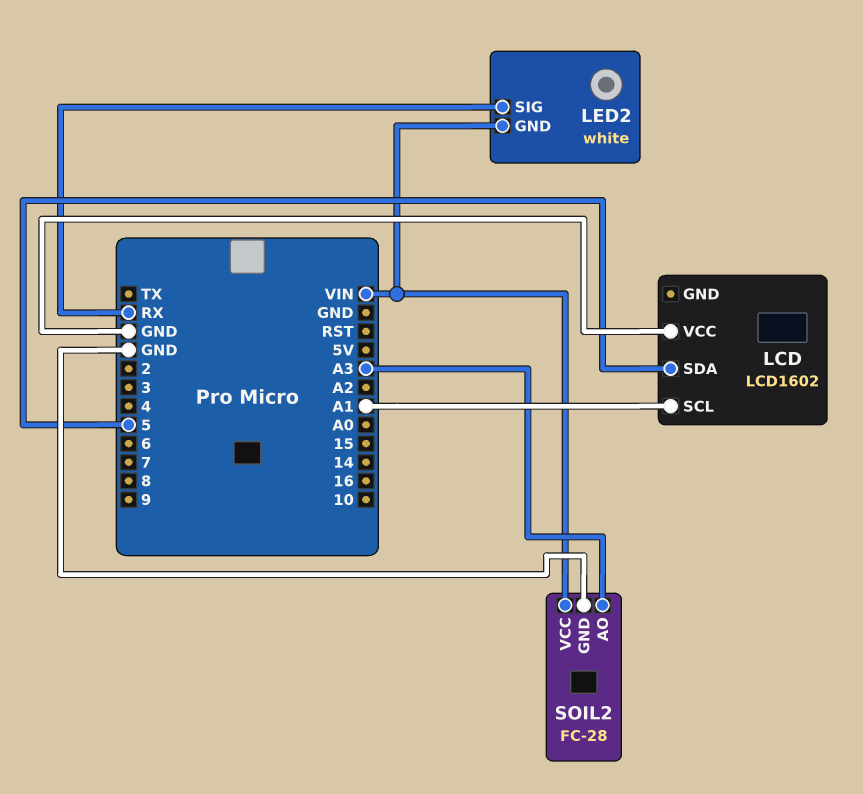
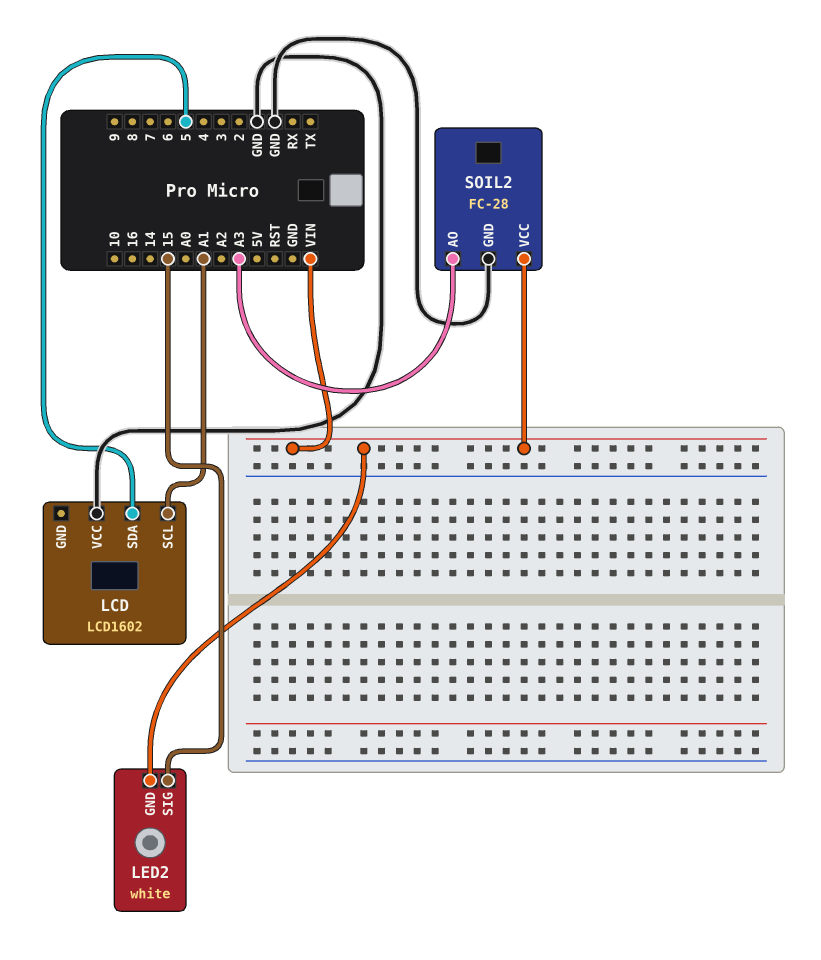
LED2 pin SIG: RX -> 15

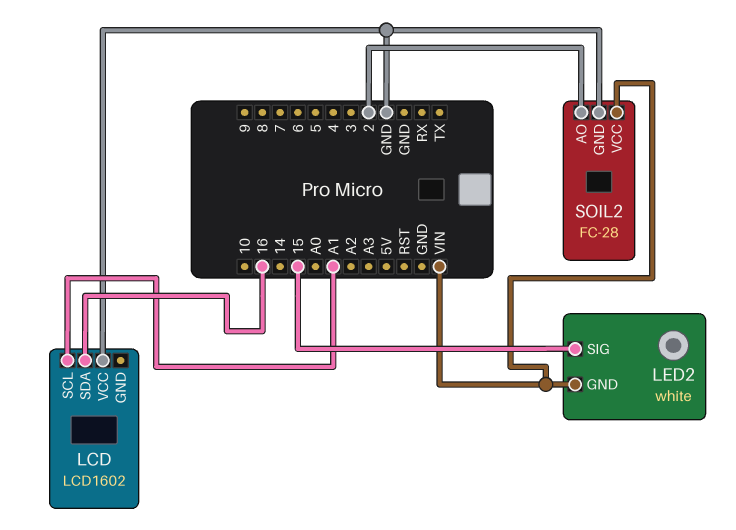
LCD pin SDA: 5 -> 16
SOIL2 pin AO: A3 -> 2

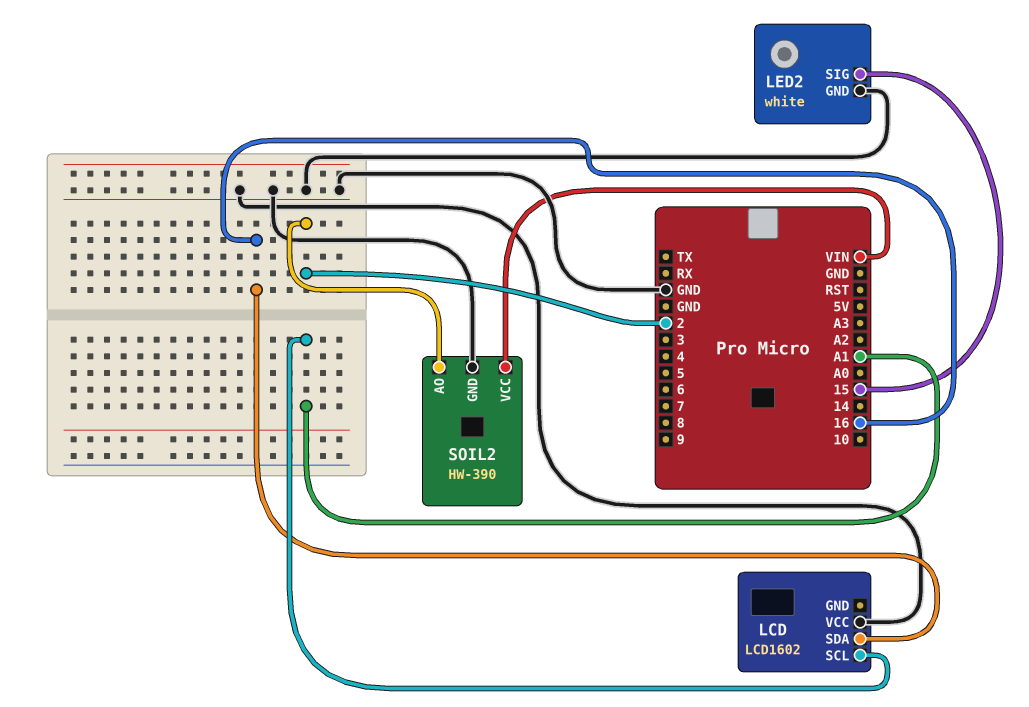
LED2 pin GND: VIN -> GND
SOIL2: FC-28 -> HW-390

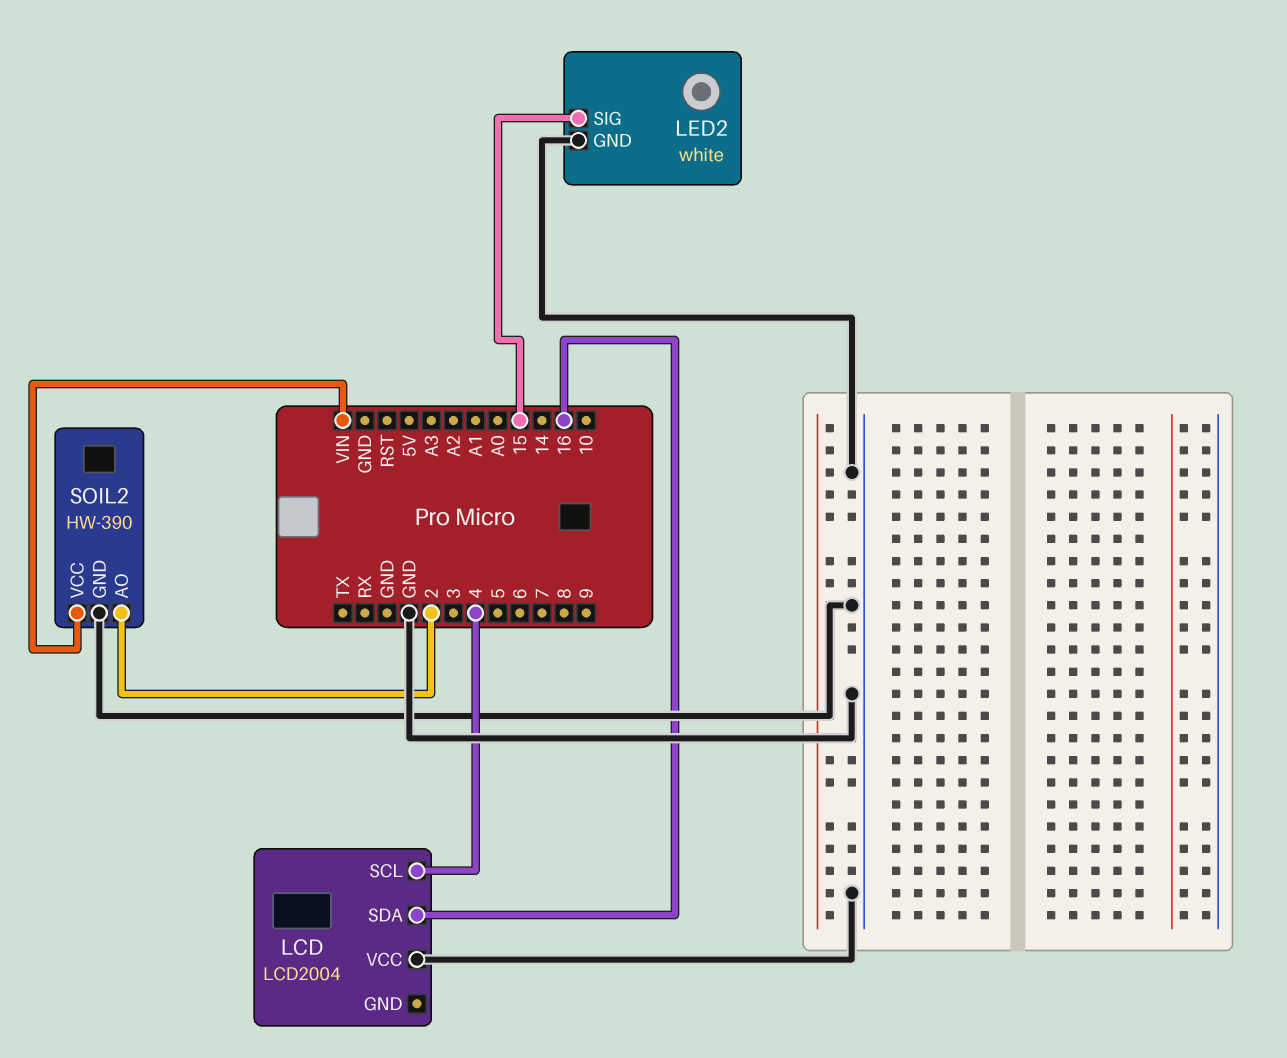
LCD: LCD1602 -> LCD2004
LCD pin SCL: A1 -> 4

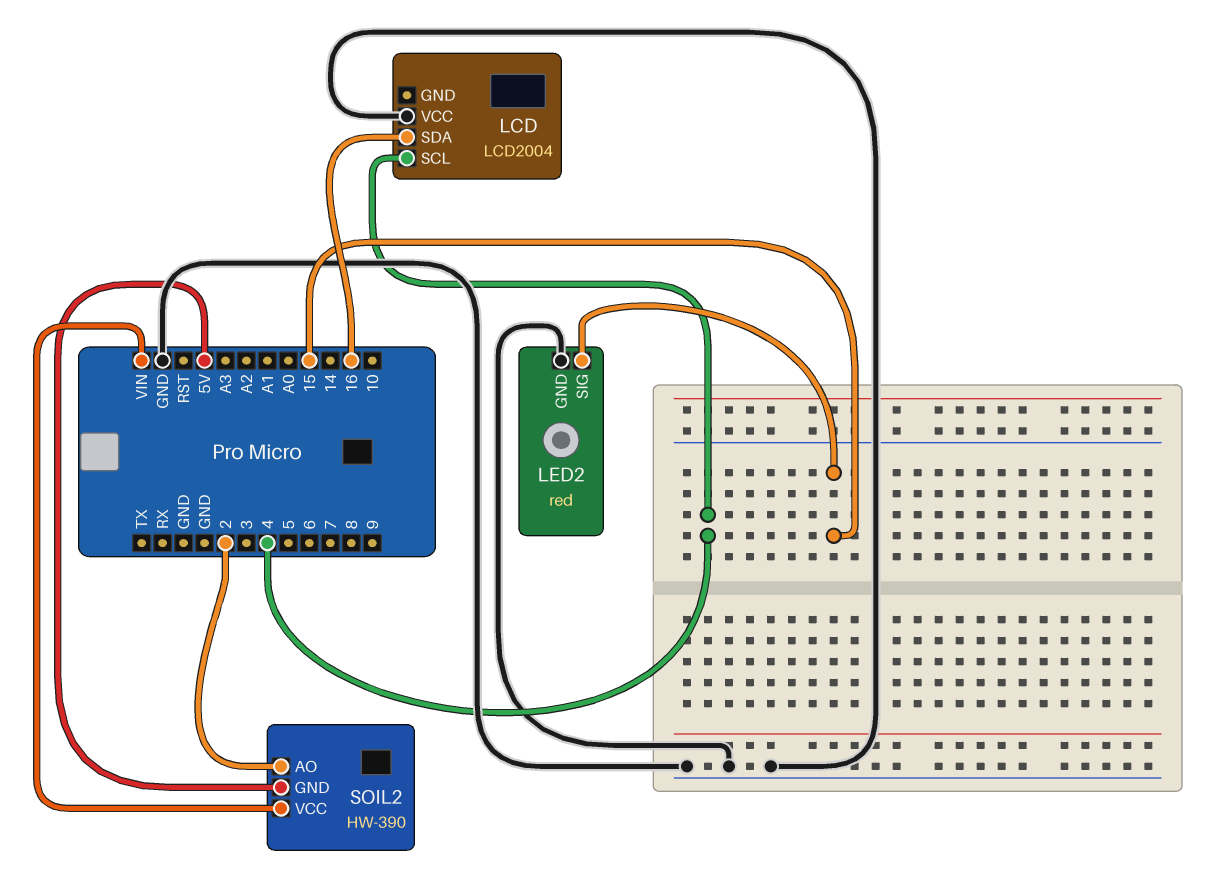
LED2: white -> red
SOIL2 pin GND: GND -> 5V

